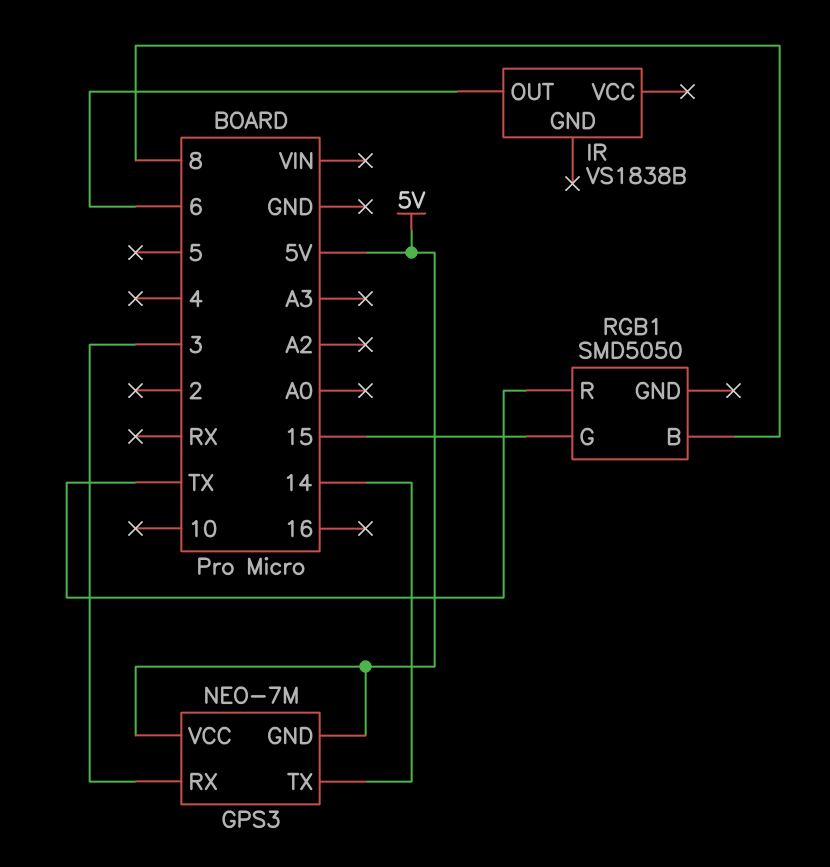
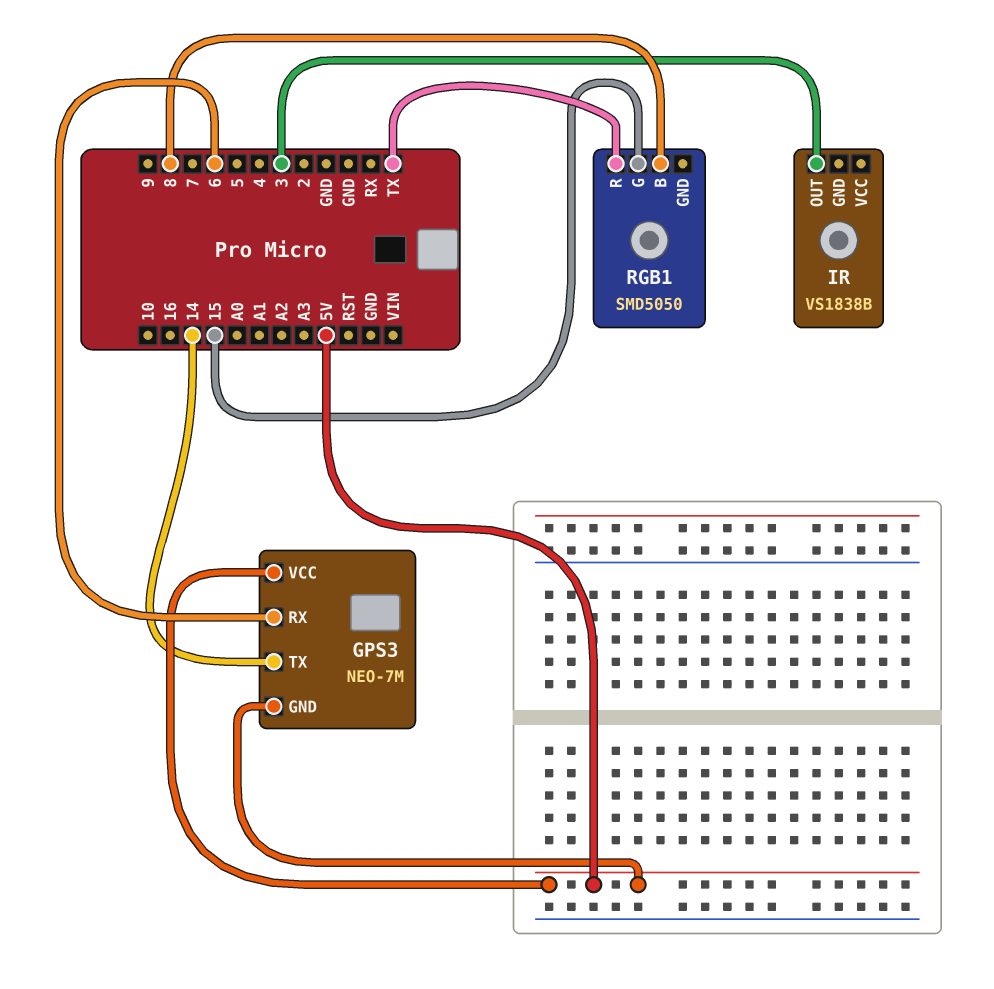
GPS3 pin RX: 3 -> 6
IR pin OUT: 6 -> 3

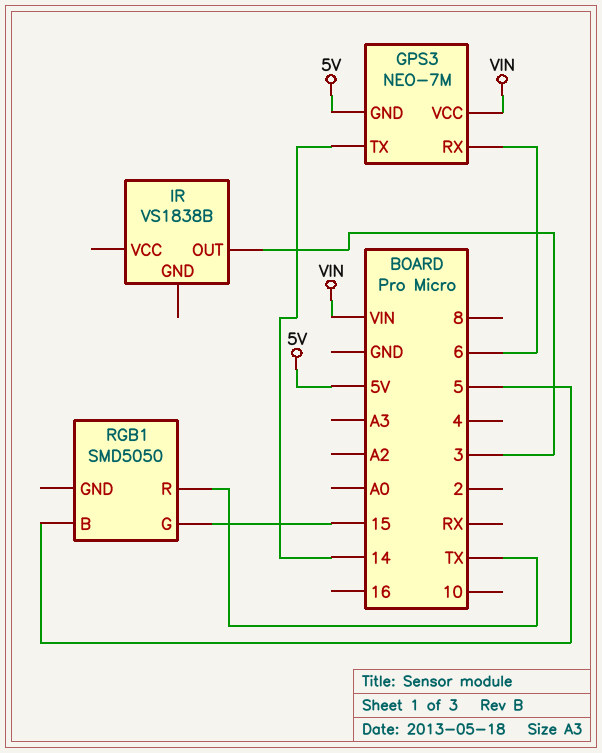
GPS3 pin VCC: 5V -> VIN
RGB1 pin B: 8 -> 5

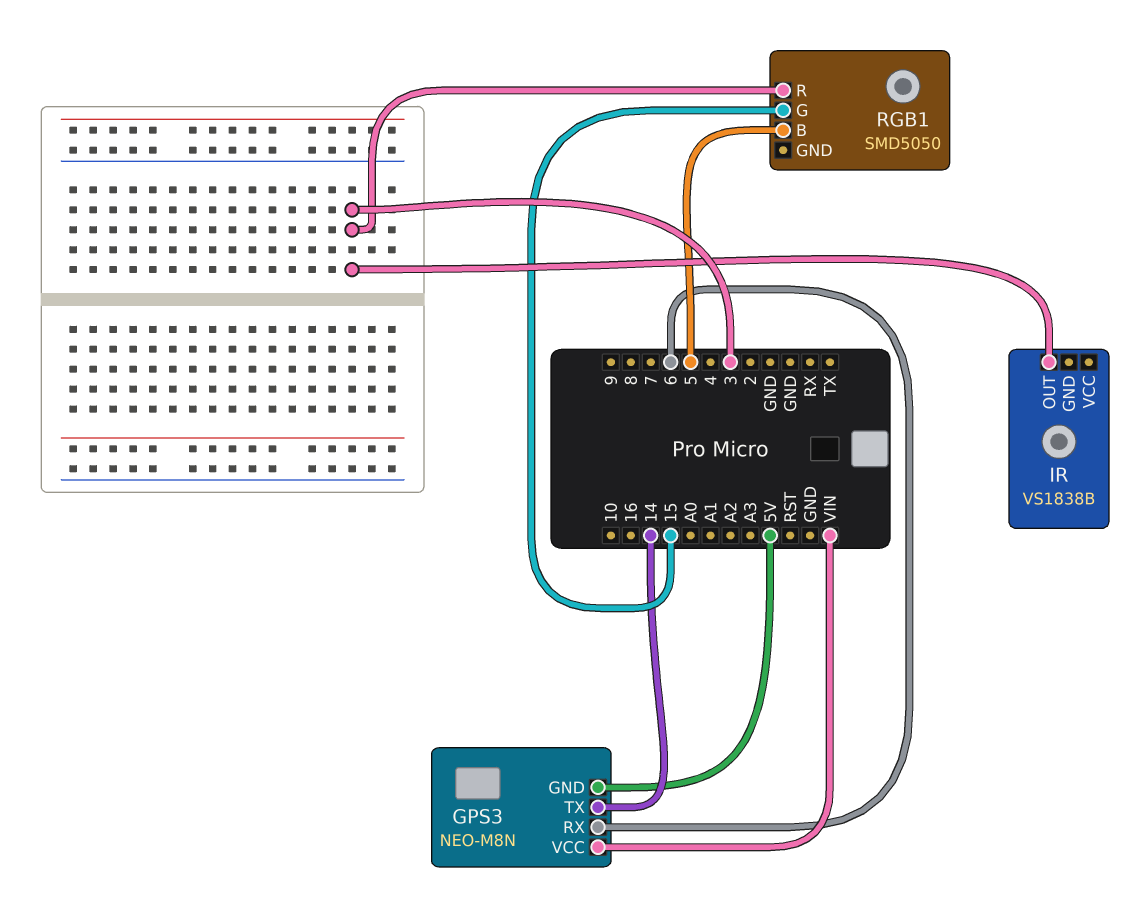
GPS3: NEO-7M -> NEO-M8N
RGB1 pin R: TX -> 3

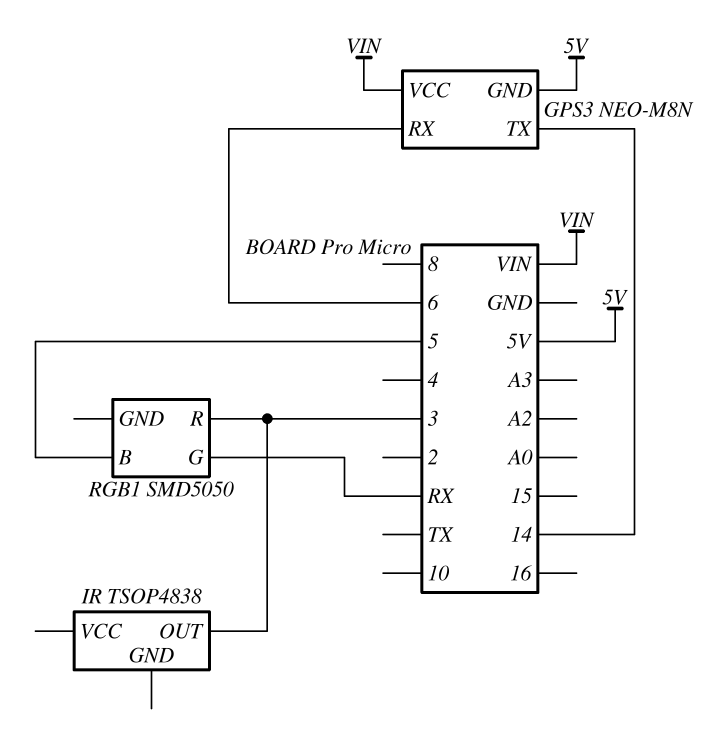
IR: VS1838B -> TSOP4838
RGB1 pin G: 15 -> RX

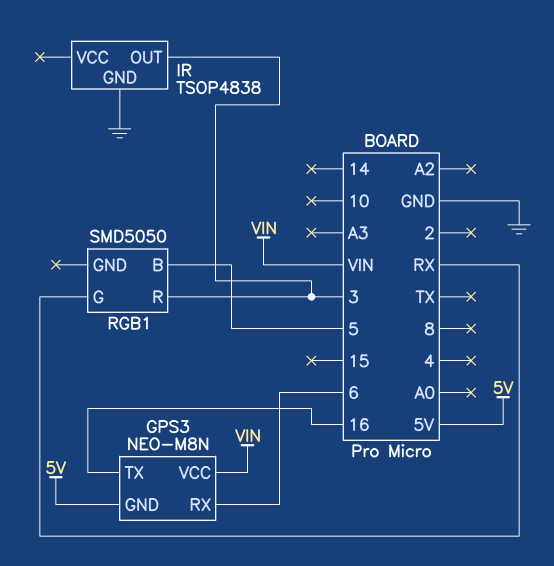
GPS3 pin TX: 14 -> 16
IR pin GND: none -> GND

